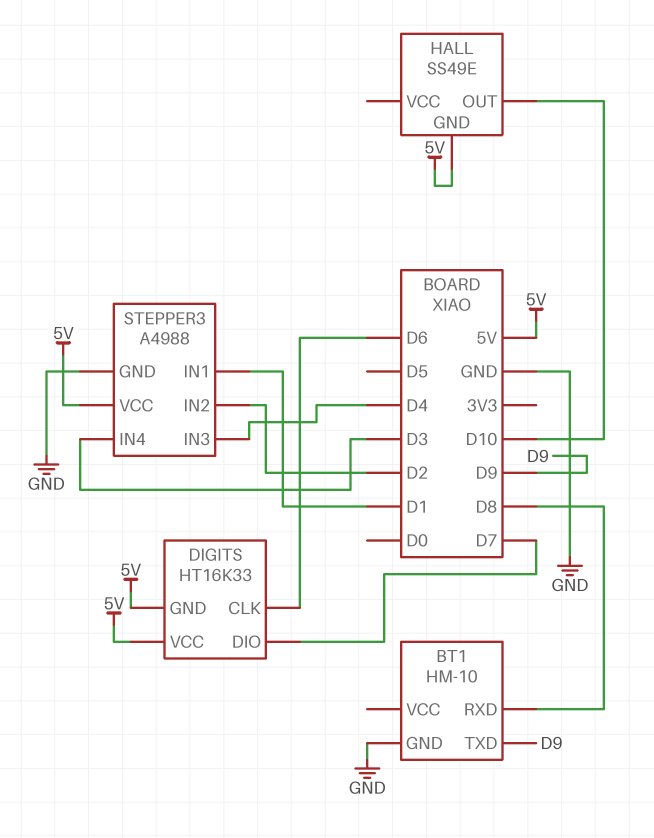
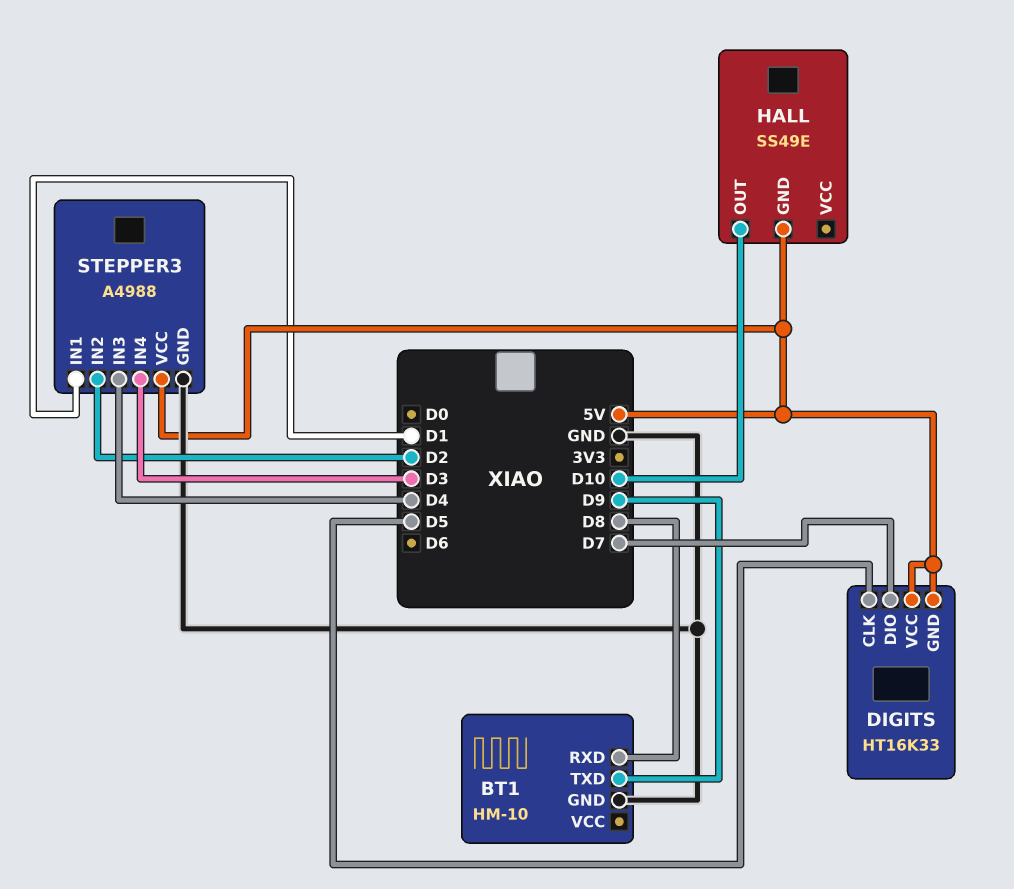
DIGITS pin CLK: D6 -> D5

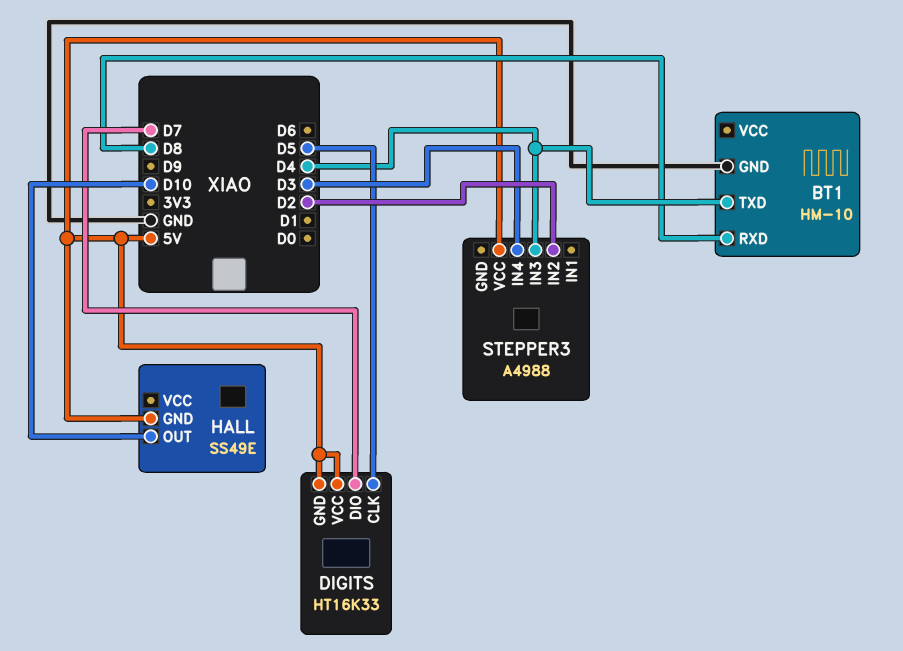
BT1 pin TXD: D9 -> D4
STEPPER3 pin GND: GND -> none
STEPPER3 pin IN1: D1 -> none

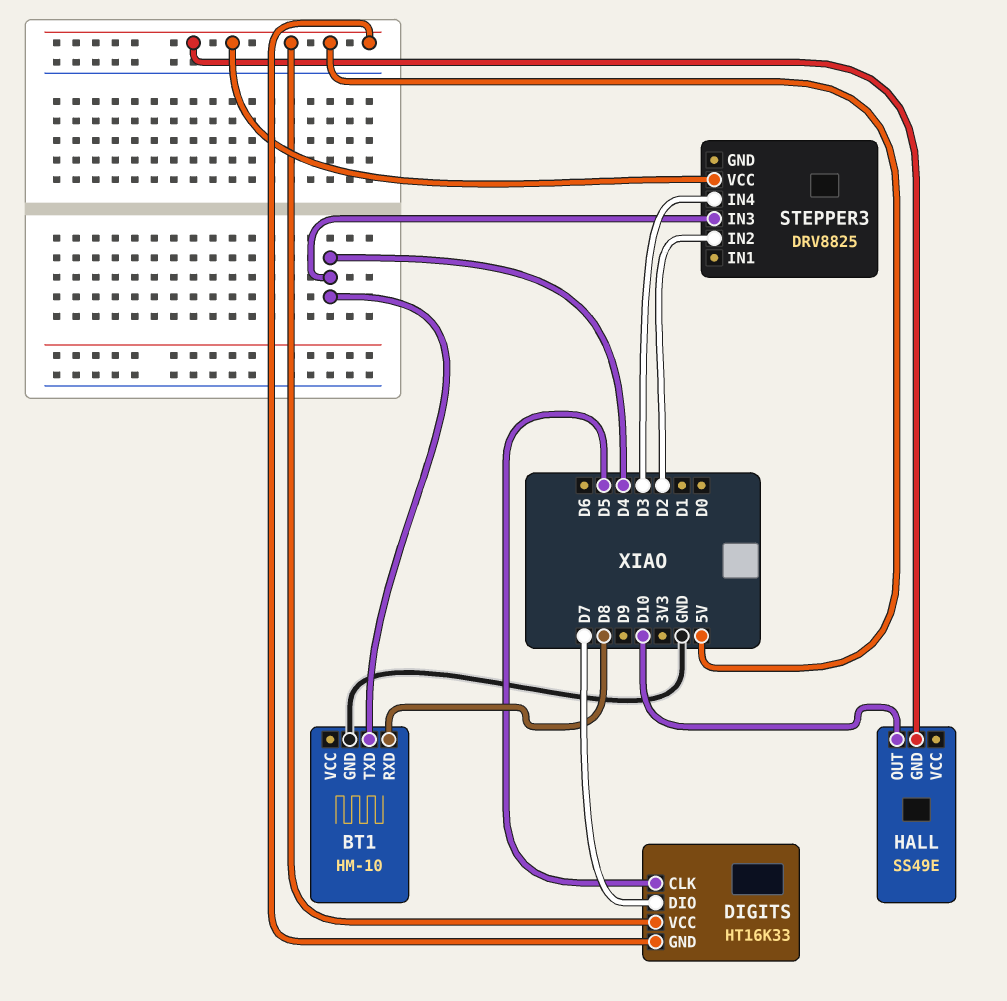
STEPPER3: A4988 -> DRV8825

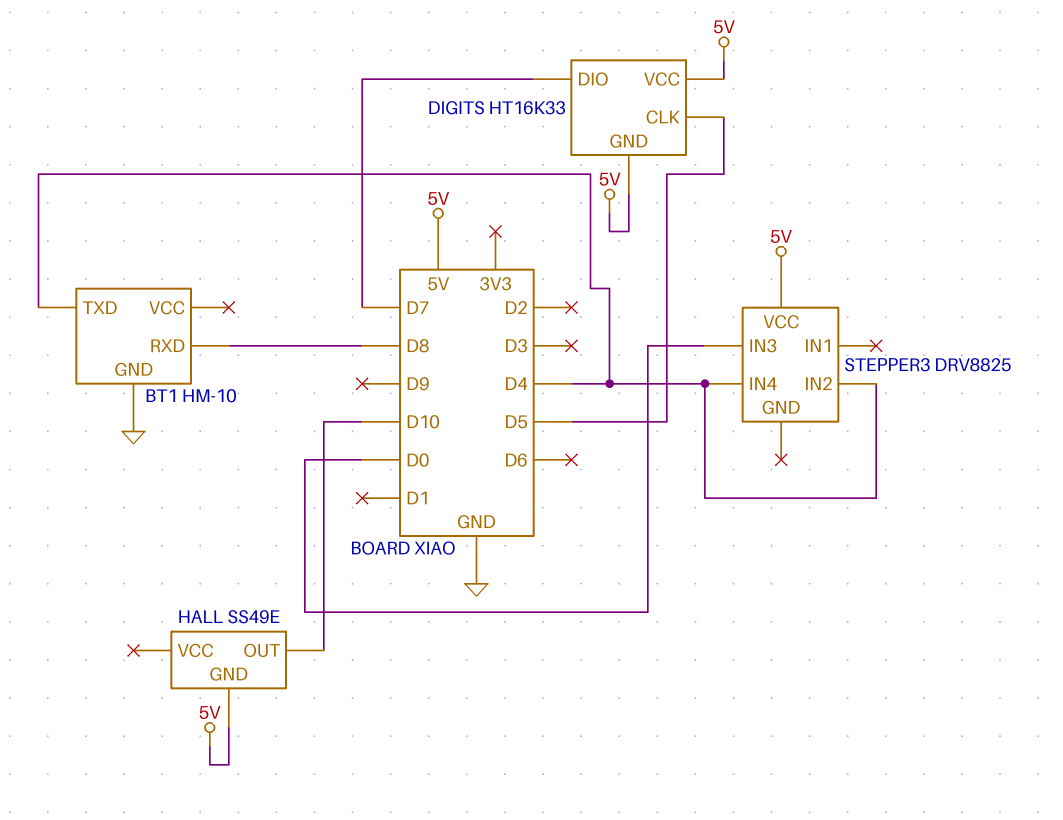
STEPPER3 pin IN2: D2 -> D4
STEPPER3 pin IN3: D4 -> D0
STEPPER3 pin IN4: D3 -> D4

